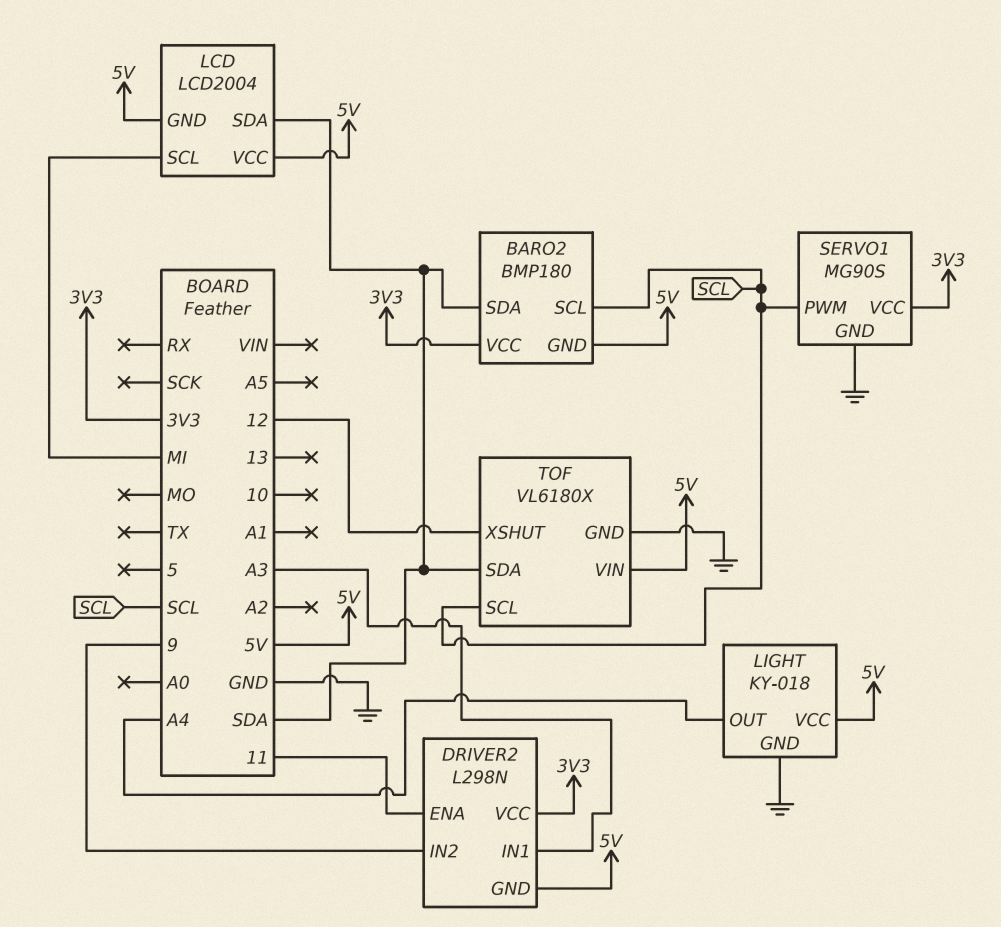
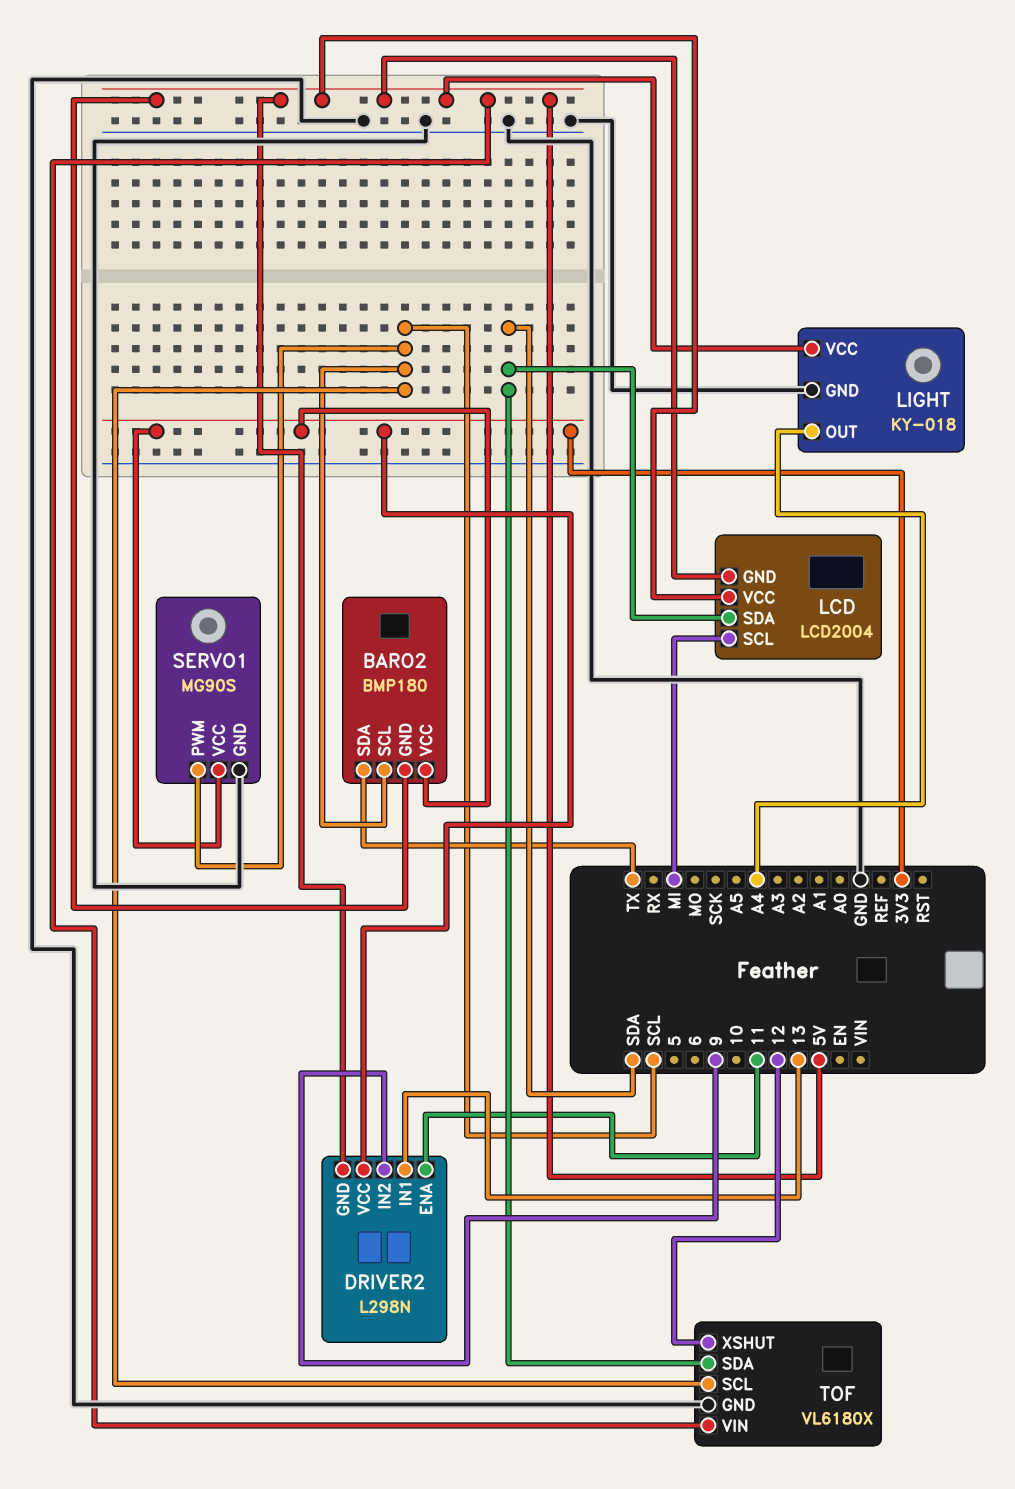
BARO2 pin SDA: SDA -> TX
DRIVER2 pin IN1: A3 -> 13

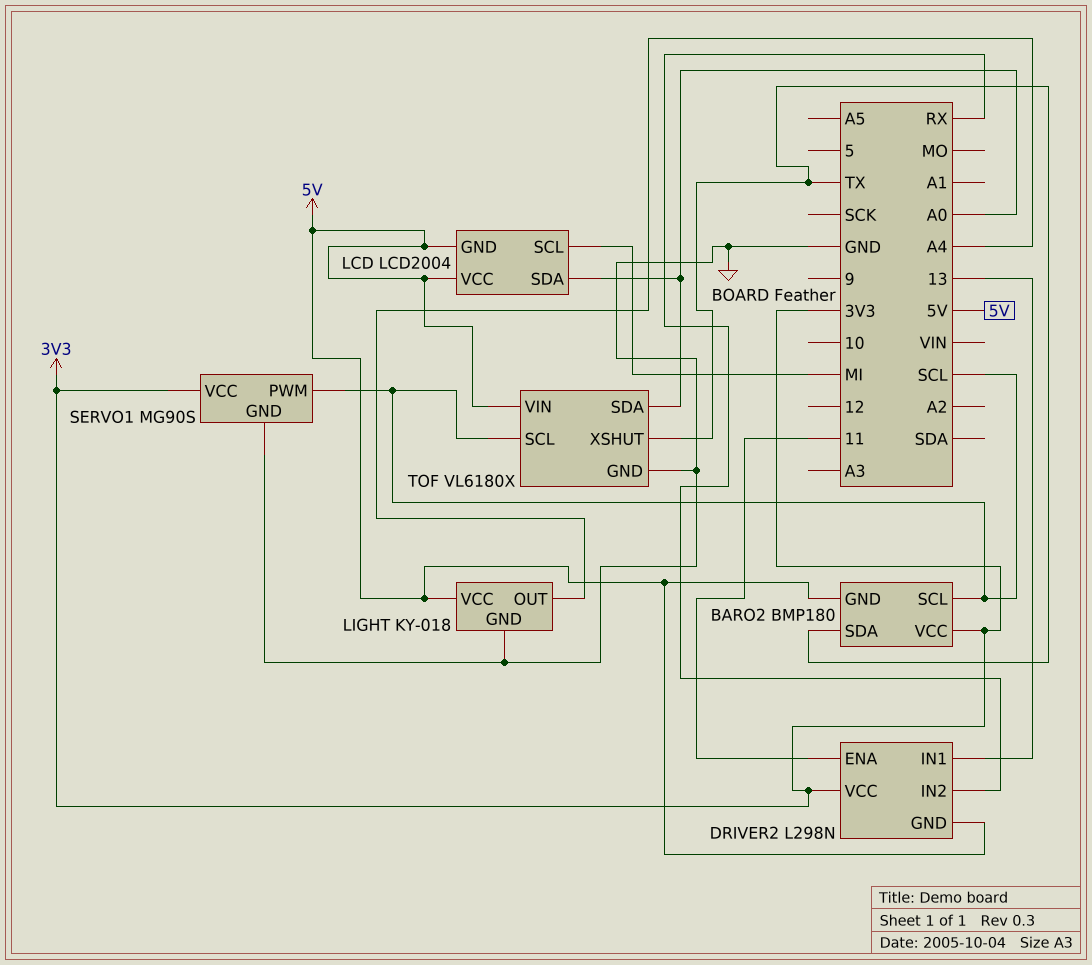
DRIVER2 pin IN2: 9 -> RX
LCD pin SDA: SDA -> A0
TOF pin SDA: SDA -> A0
TOF pin XSHUT: 12 -> TX

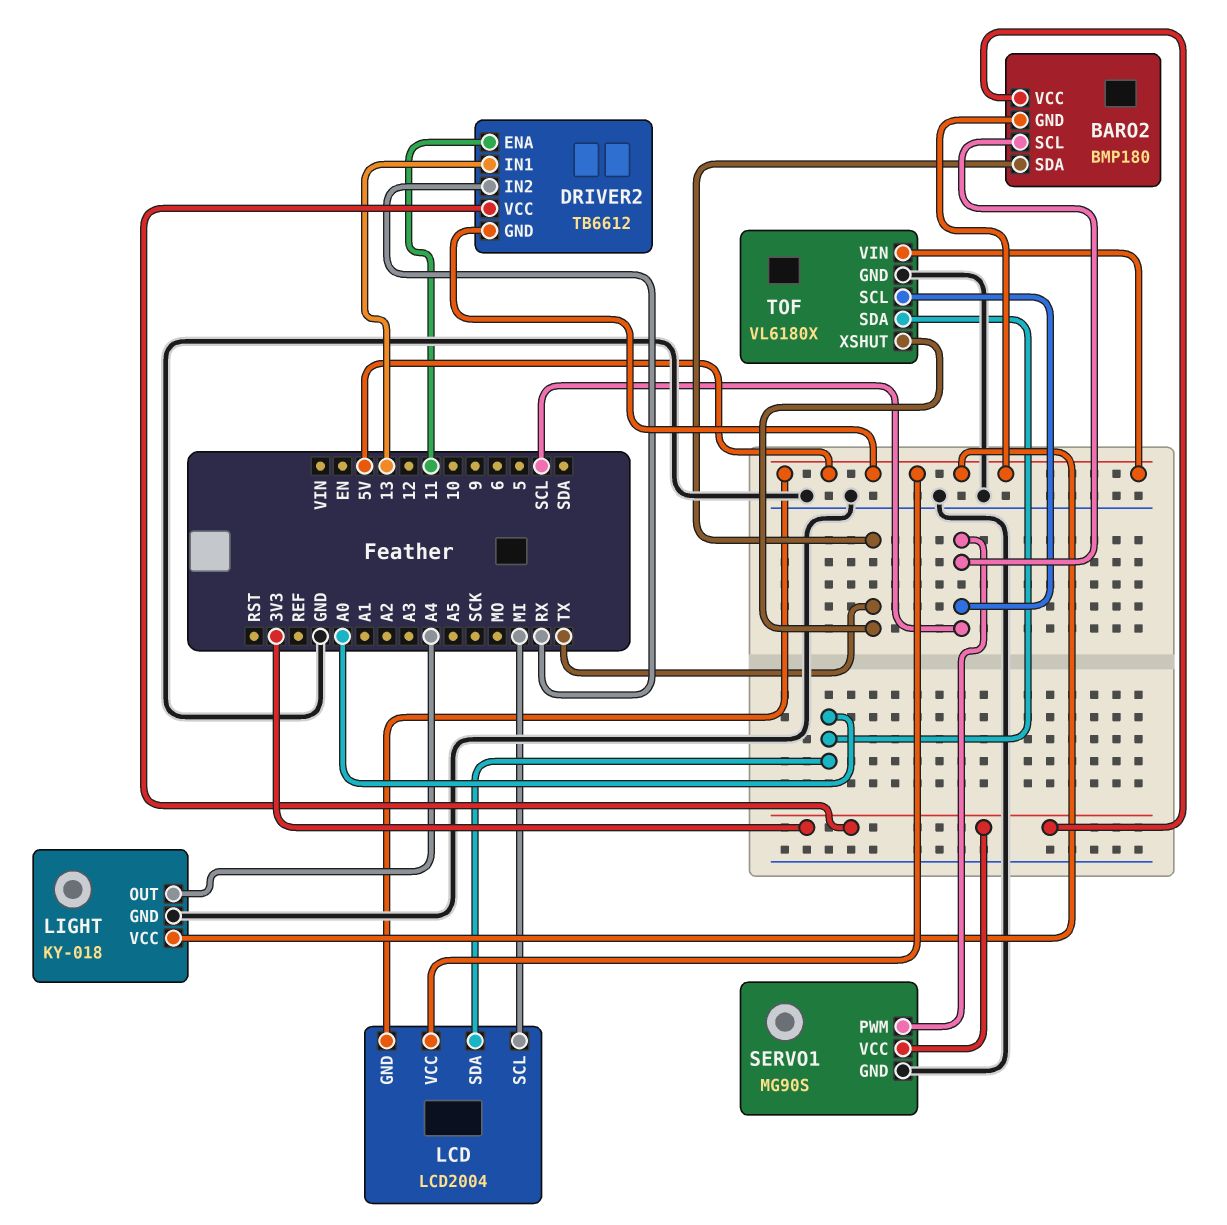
DRIVER2: L298N -> TB6612

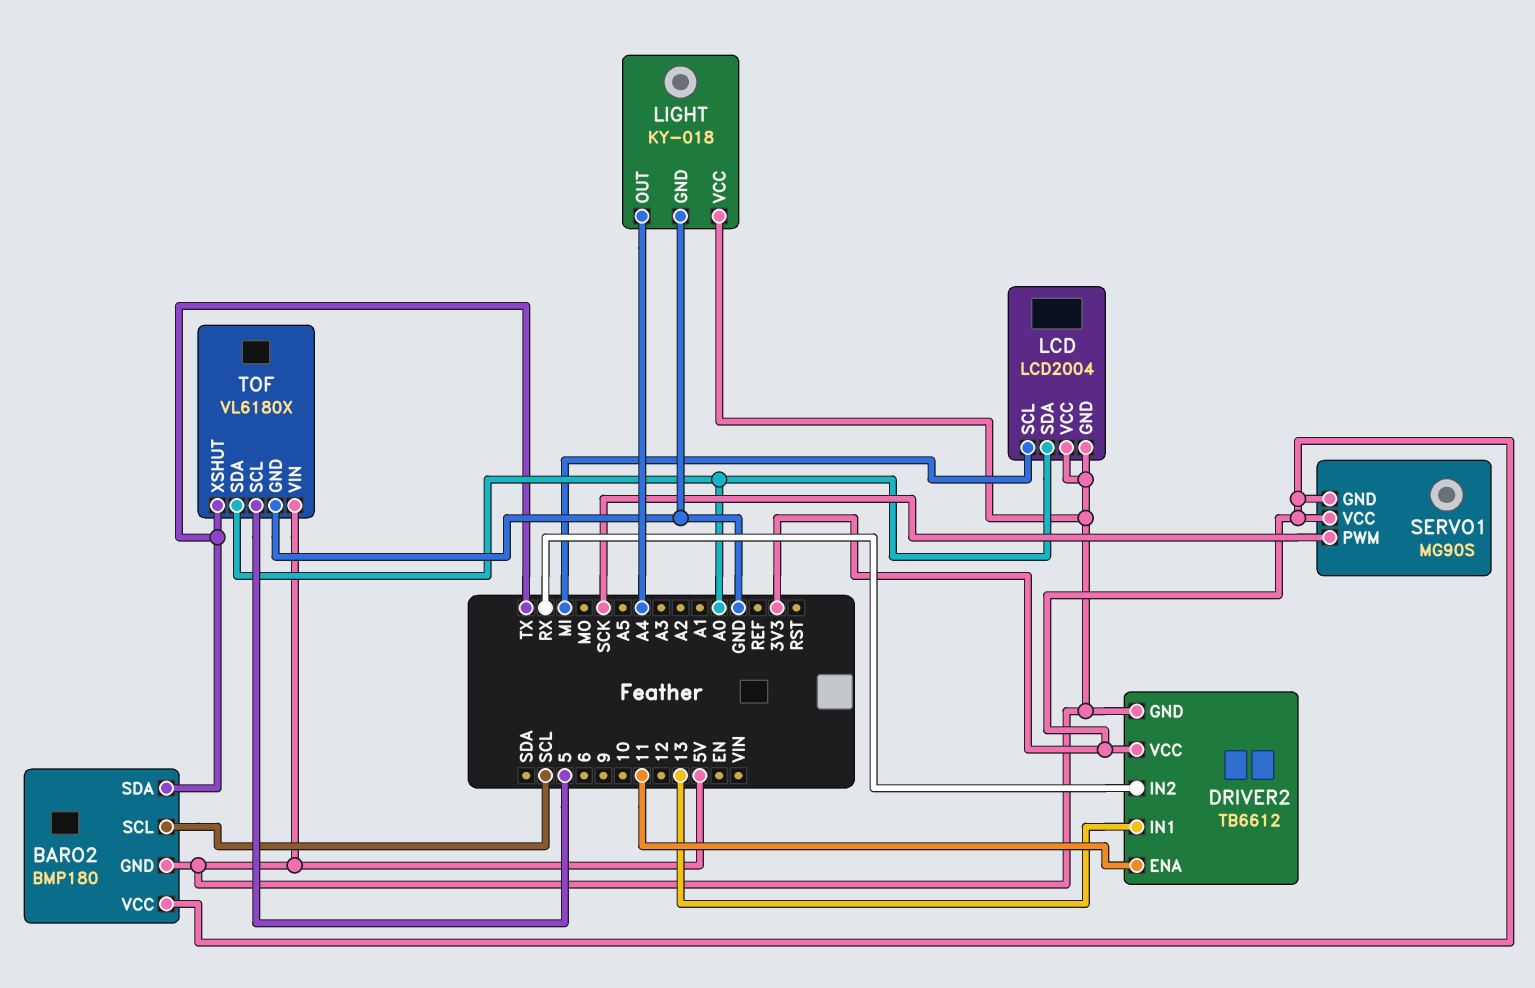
SERVO1 pin GND: GND -> 3V3
SERVO1 pin PWM: SCL -> SCK
TOF pin SCL: SCL -> 5

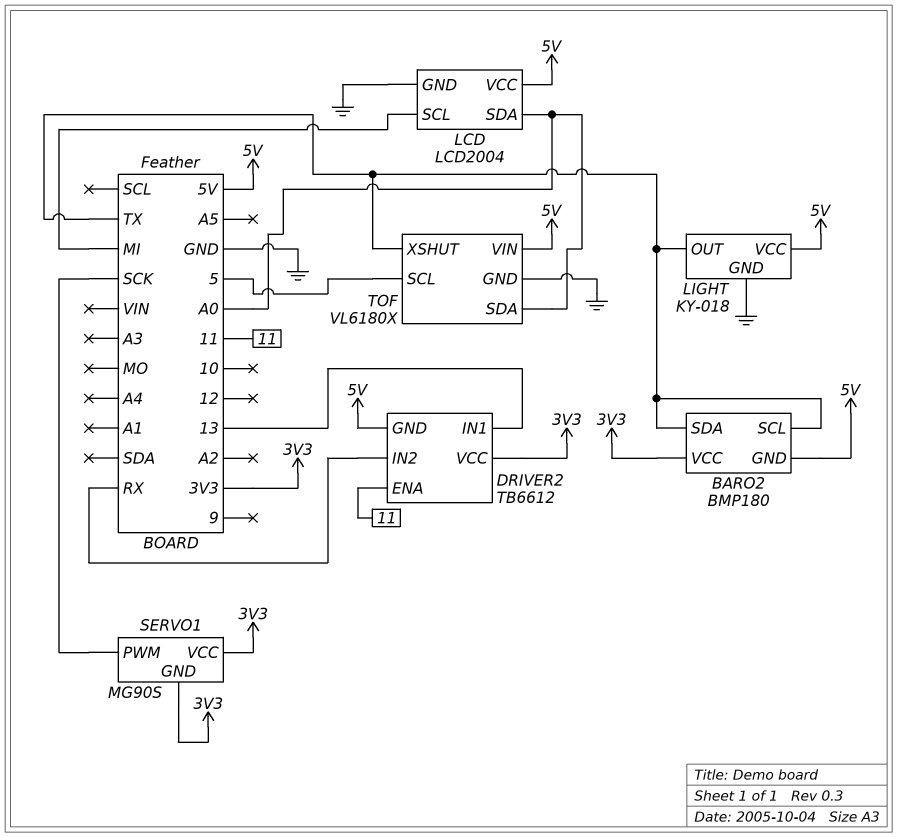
BARO2 pin SCL: SCL -> TX
LCD pin GND: 5V -> GND
LIGHT pin OUT: A4 -> TX

